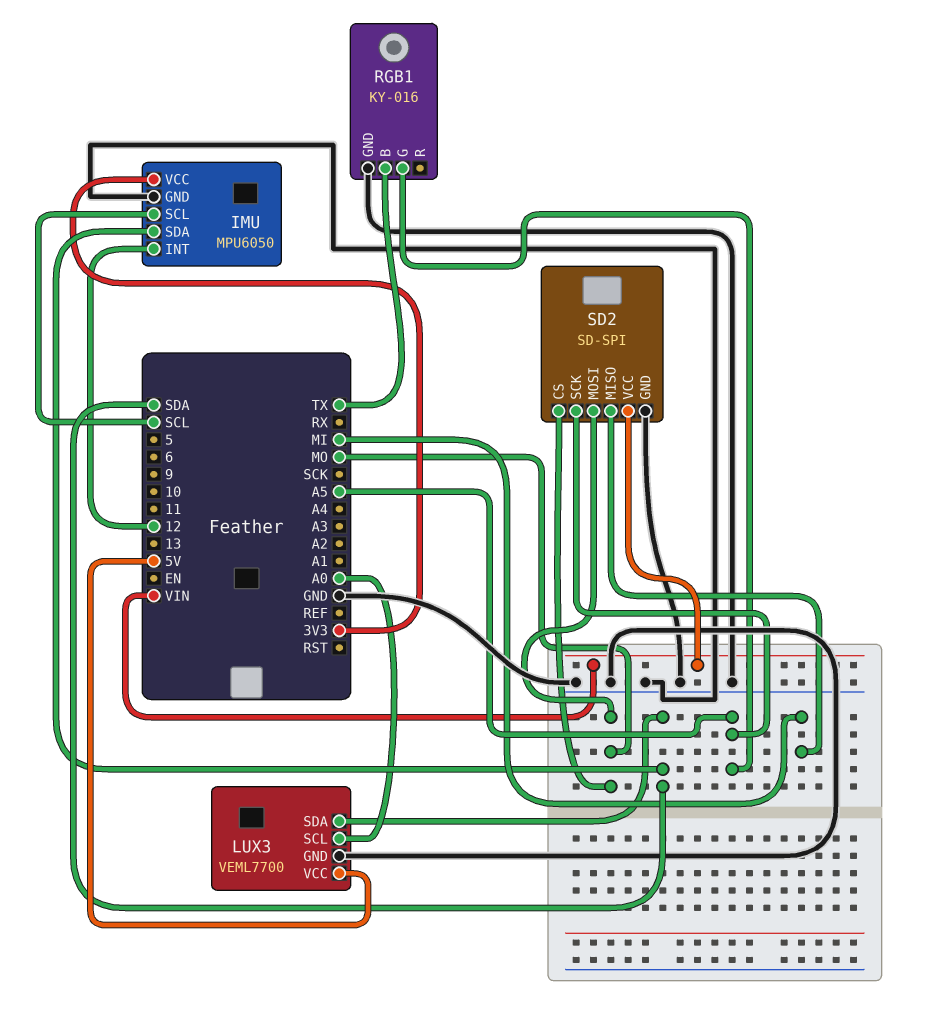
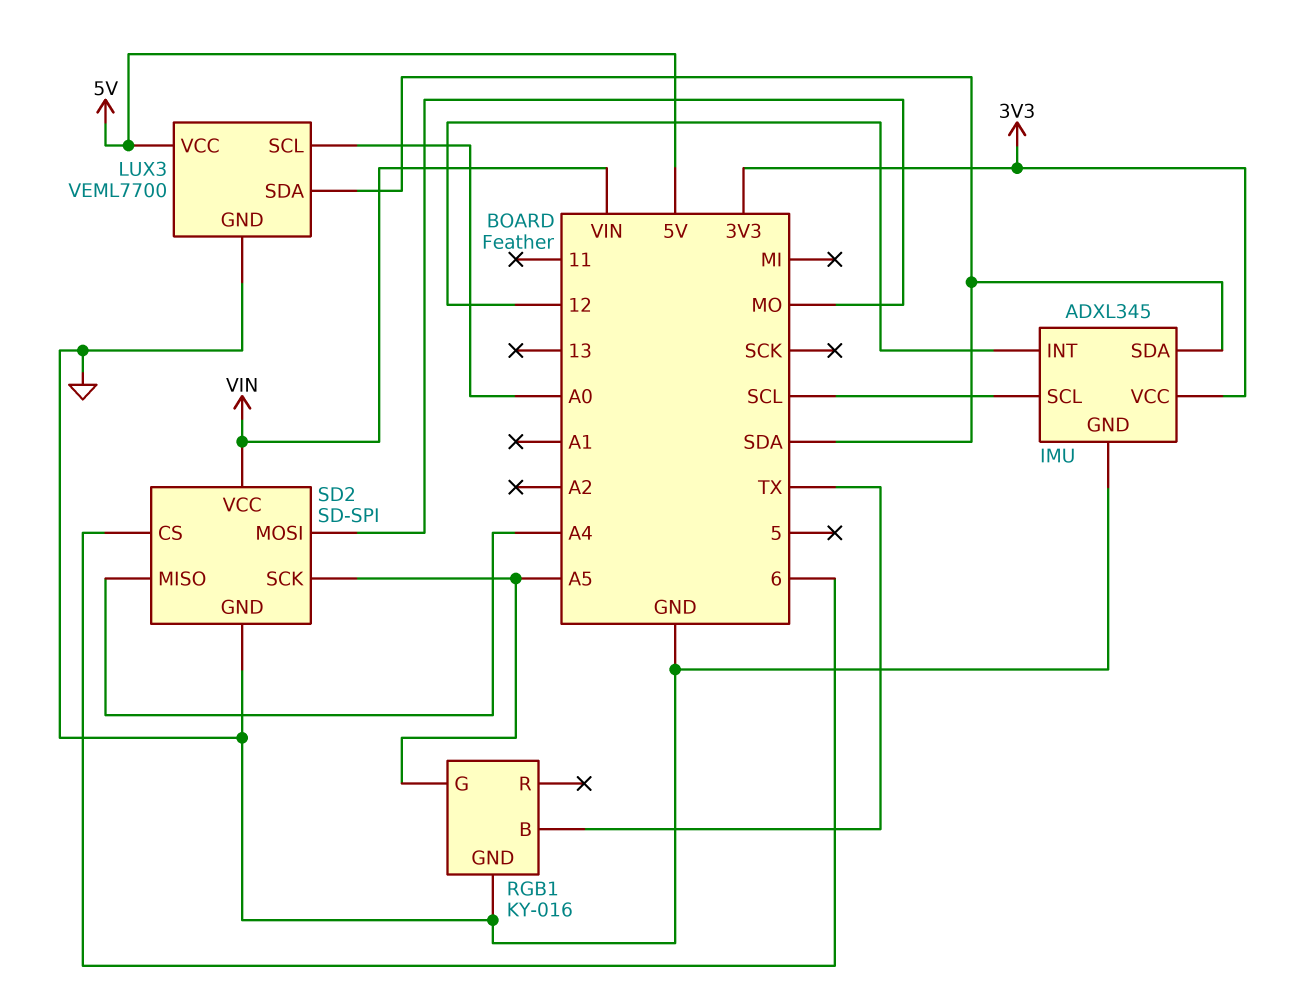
IMU: MPU6050 -> ADXL345
SD2 pin CS: MO -> 6
SD2 pin MISO: MI -> A4

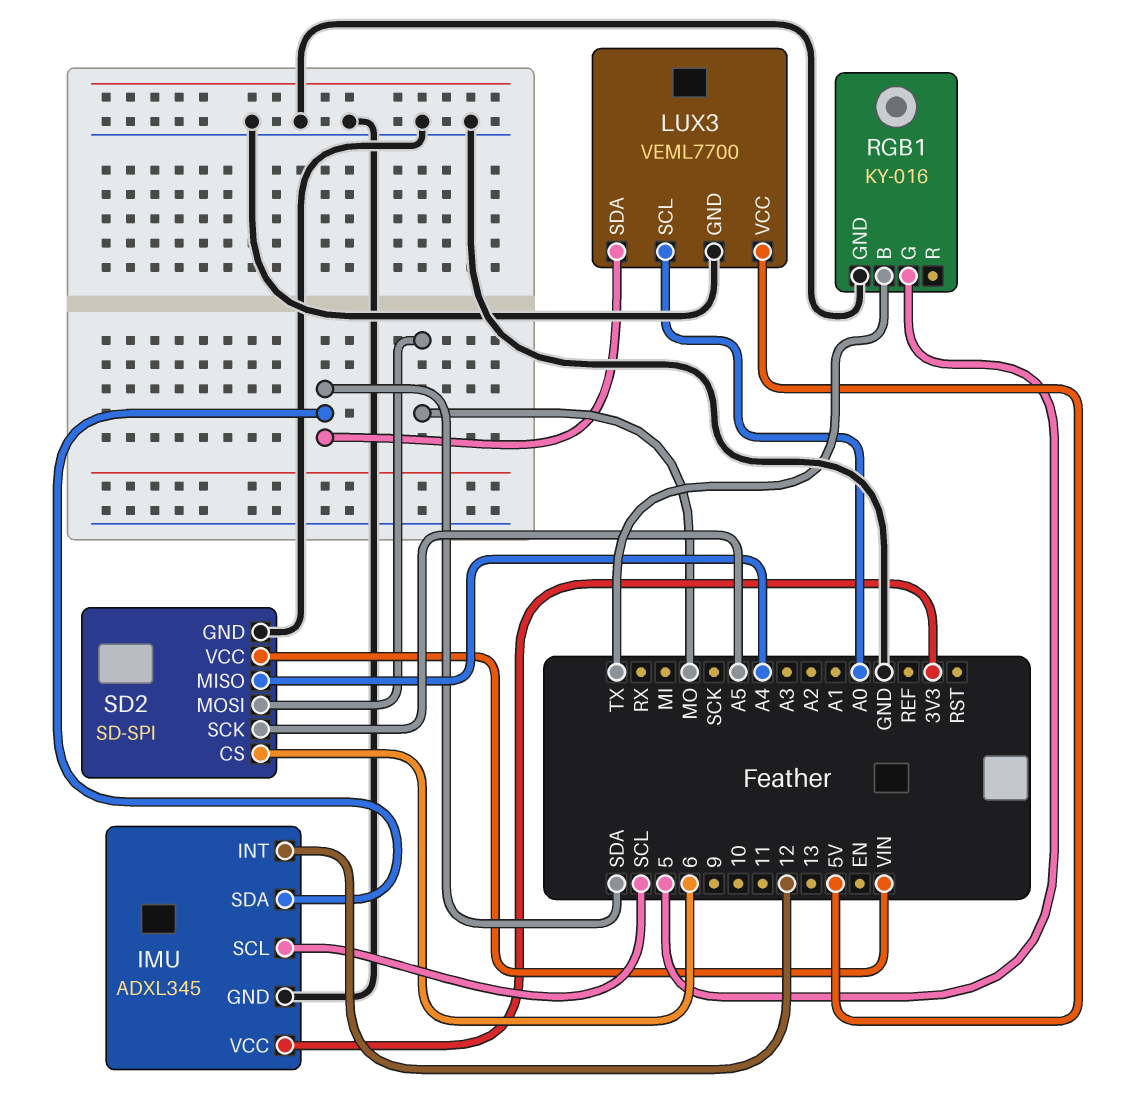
RGB1 pin G: A5 -> 5

